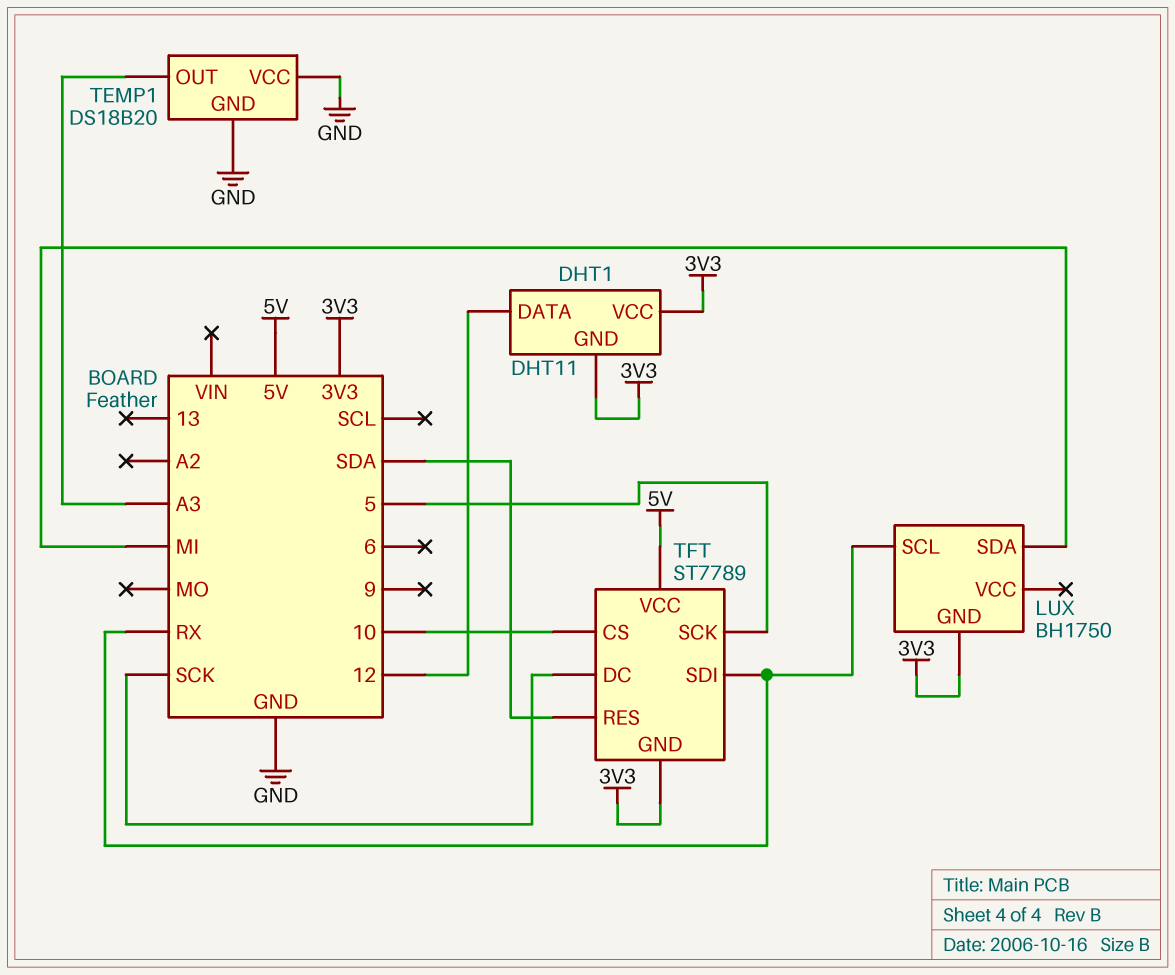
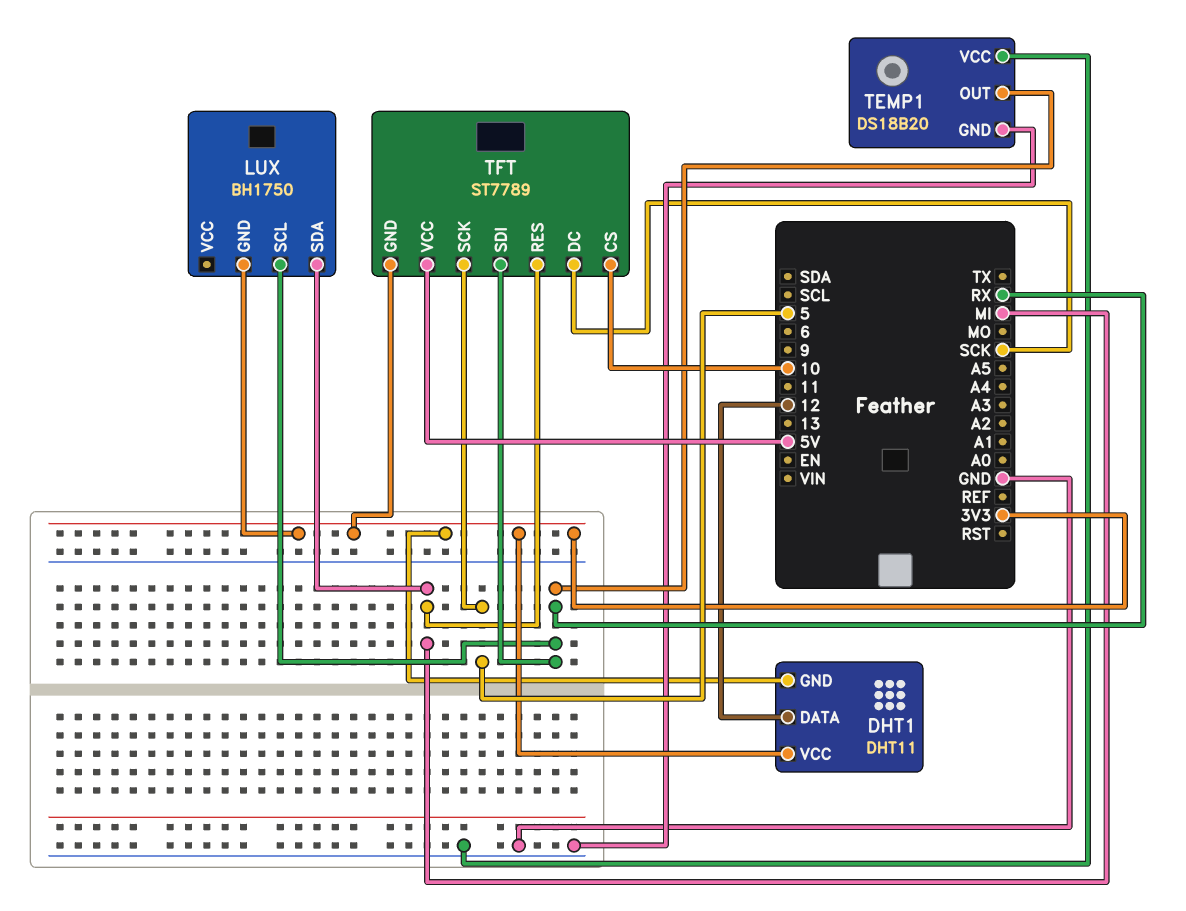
TEMP1 pin OUT: A3 -> RX
TFT pin RES: SDA -> MI

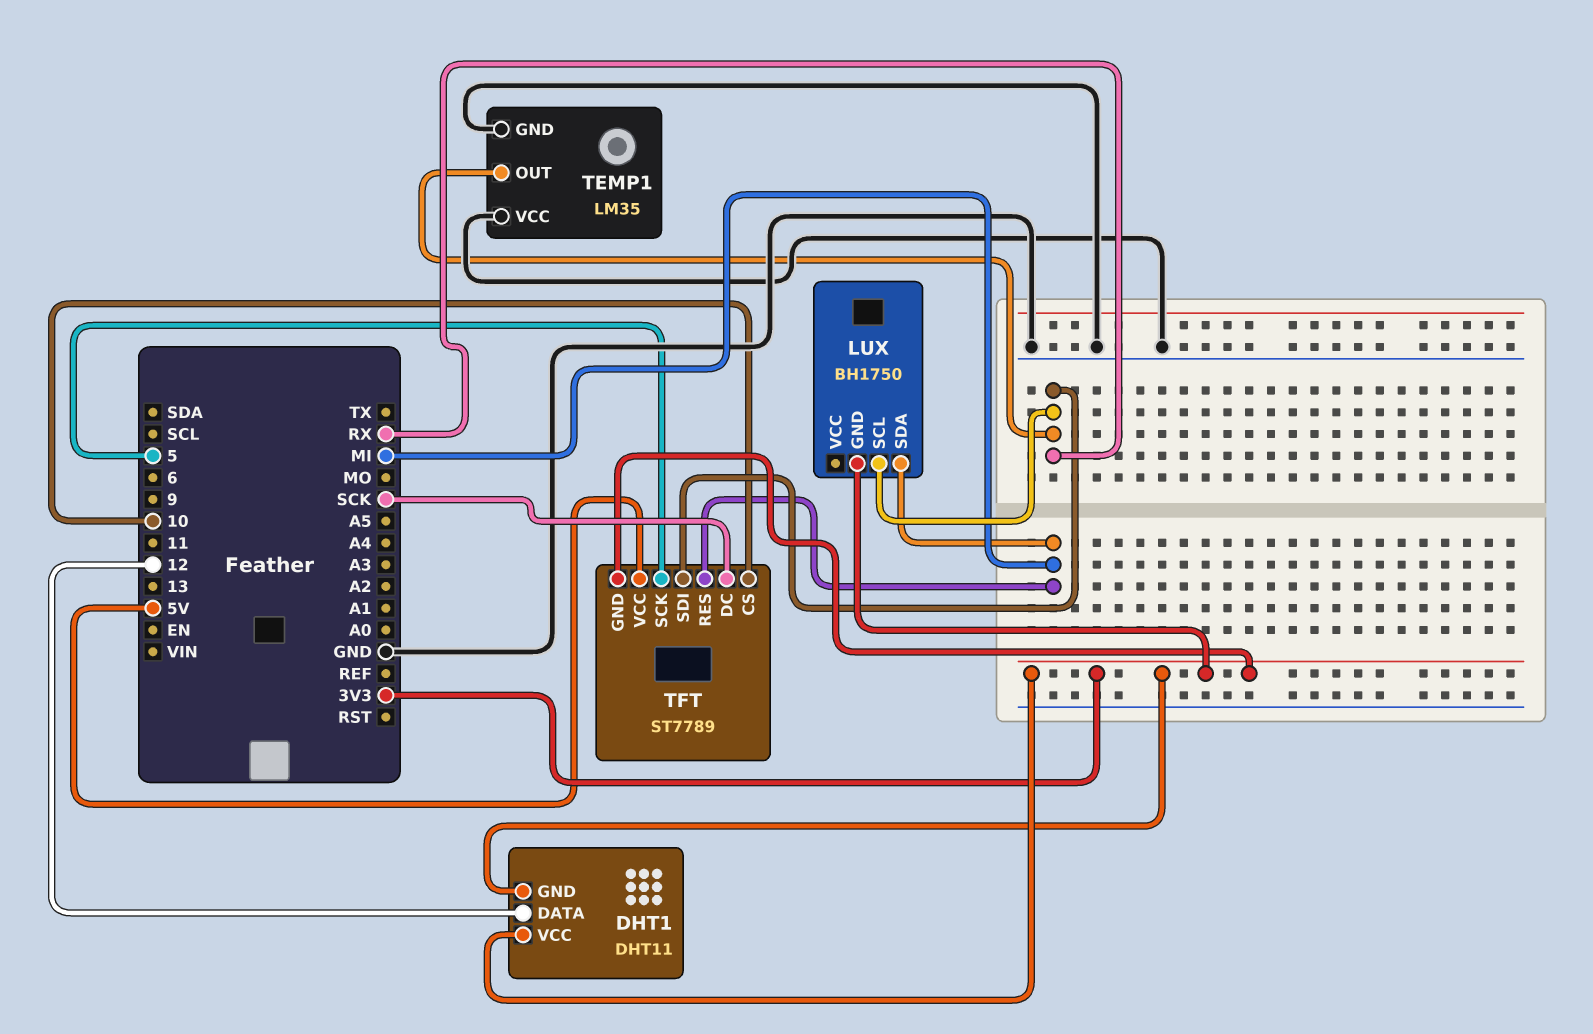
TEMP1: DS18B20 -> LM35

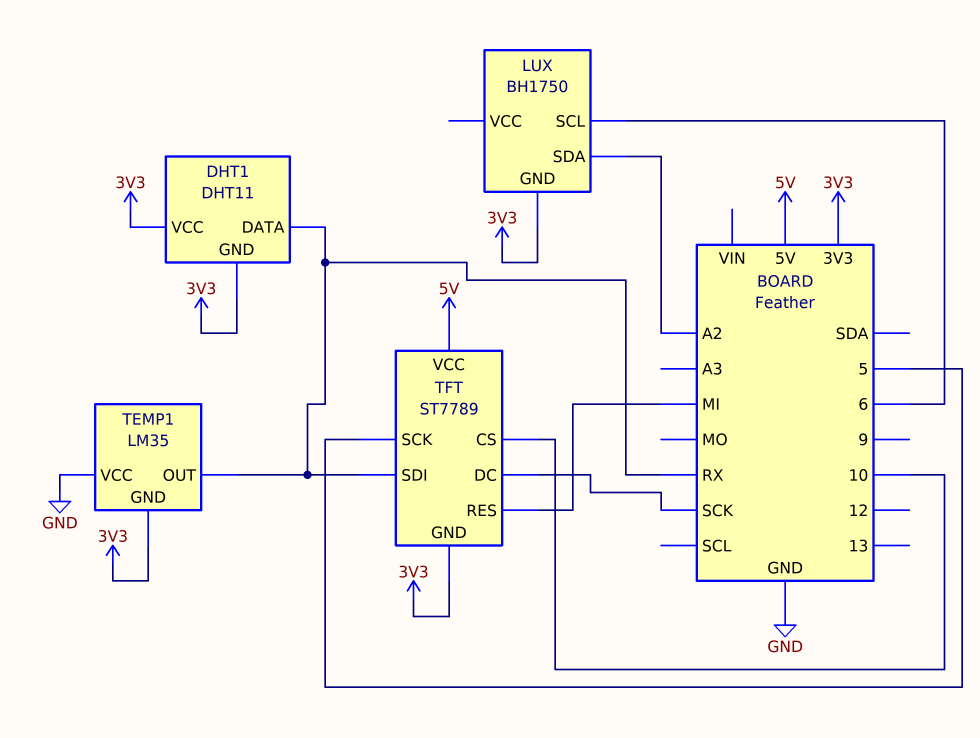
DHT1 pin DATA: 12 -> RX
LUX pin SCL: RX -> 6
LUX pin SDA: MI -> A2
TEMP1 pin GND: GND -> 3V3

